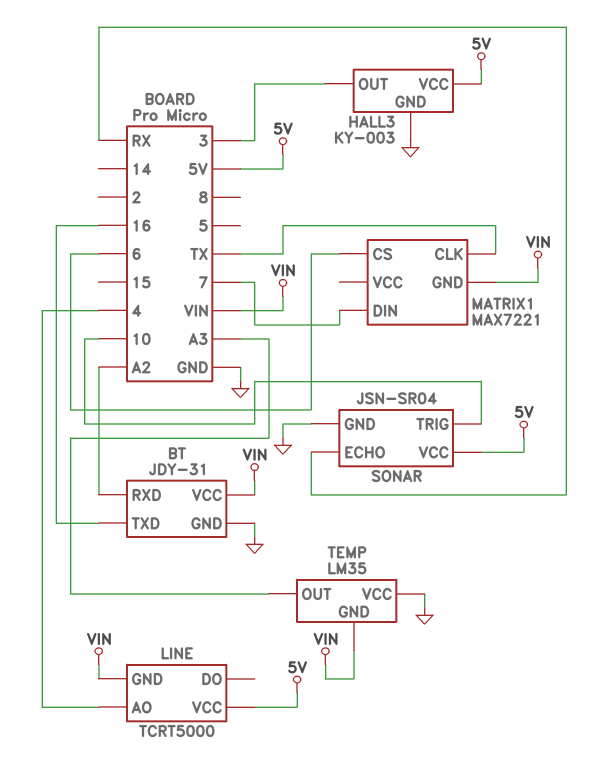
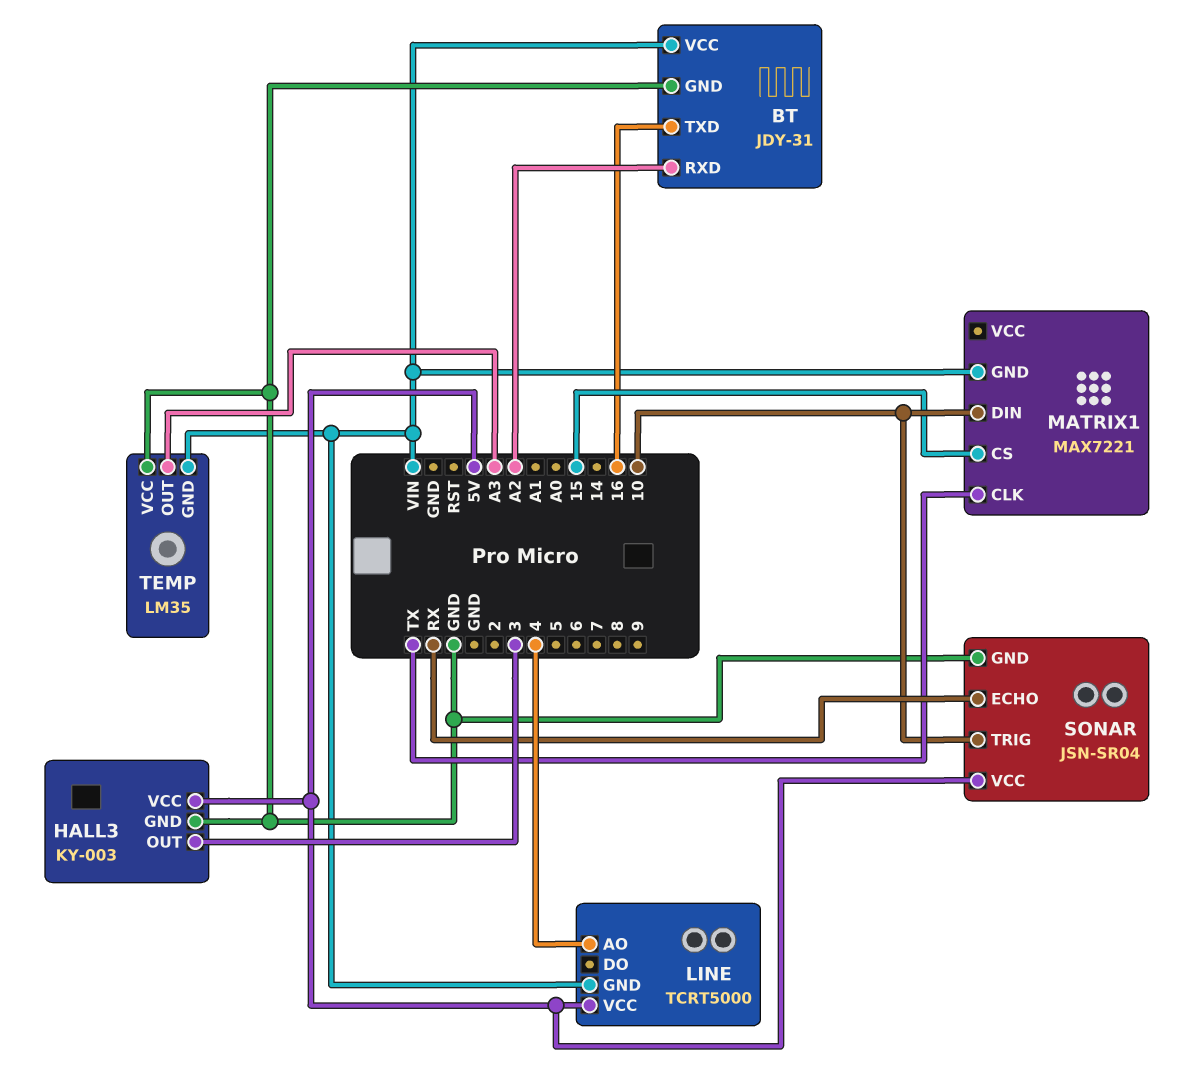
MATRIX1 pin CS: 6 -> 15
MATRIX1 pin DIN: 7 -> 10

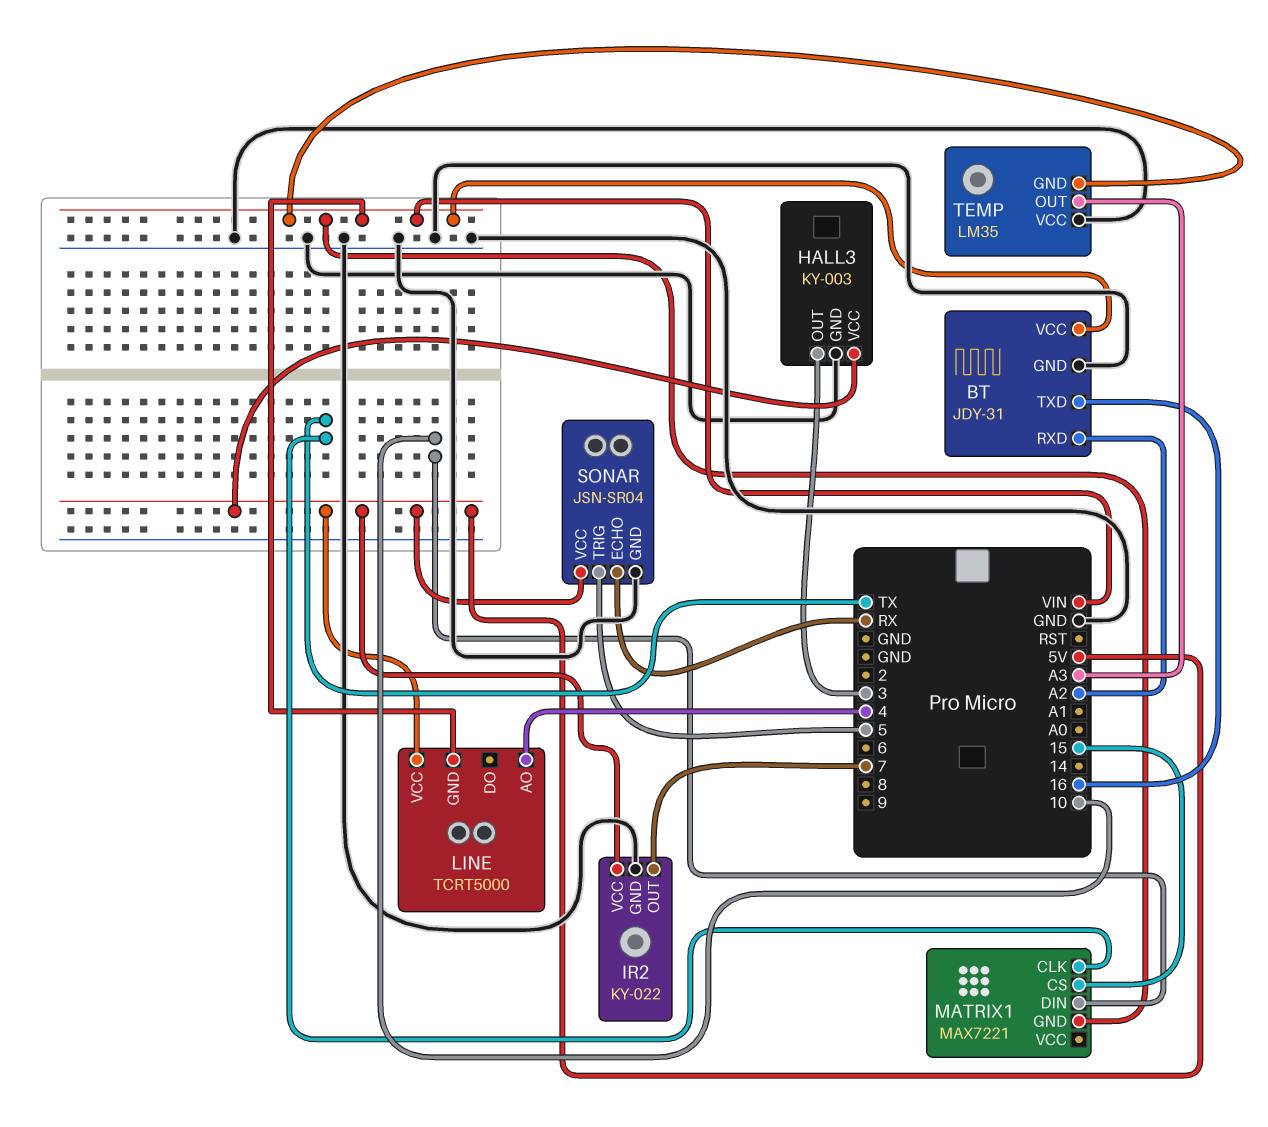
IR2: none -> KY-022
IR2 pin GND: none -> GND
IR2 pin OUT: none -> 7
IR2 pin VCC: none -> 5V
SONAR pin TRIG: 10 -> 5

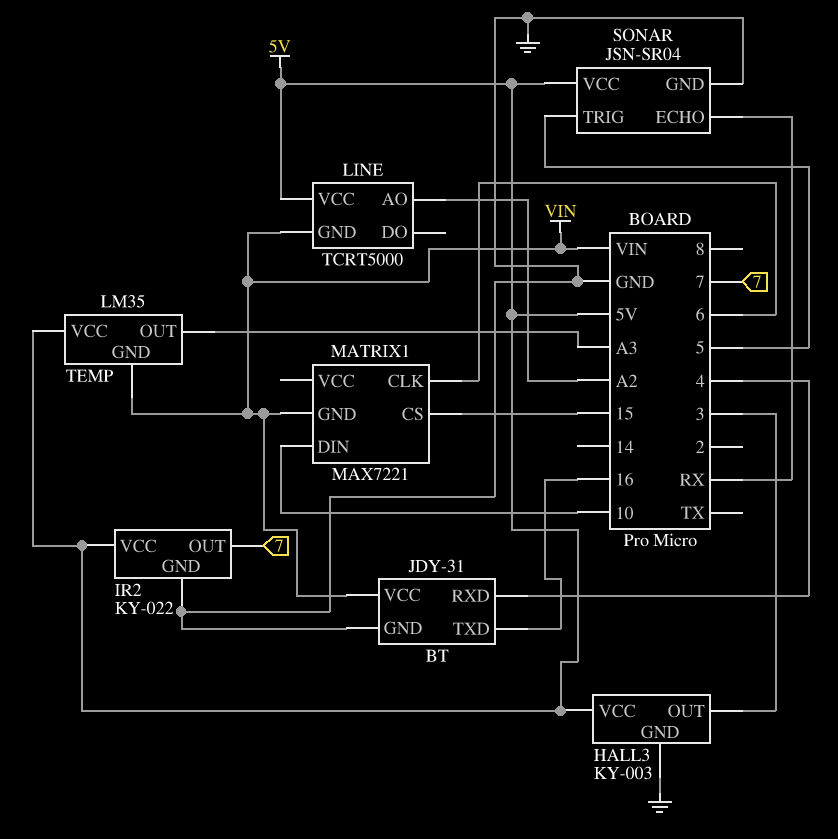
BT pin RXD: A2 -> 4
LINE pin AO: 4 -> A2
MATRIX1 pin CLK: TX -> 6
TEMP pin VCC: GND -> 5V

